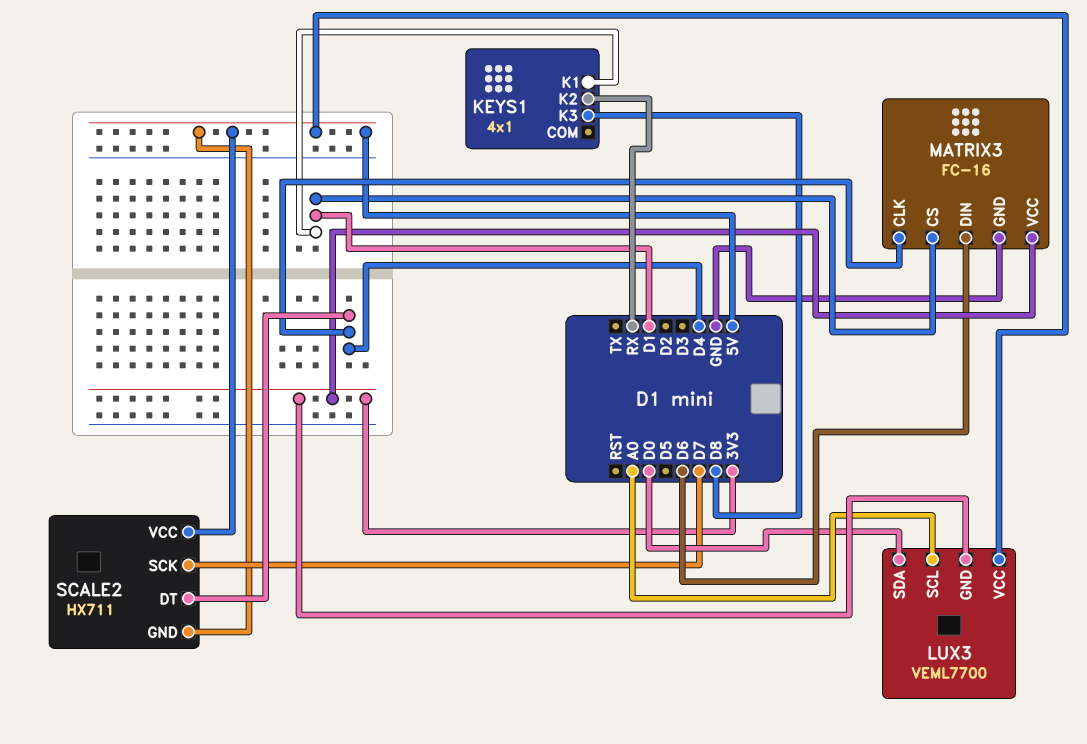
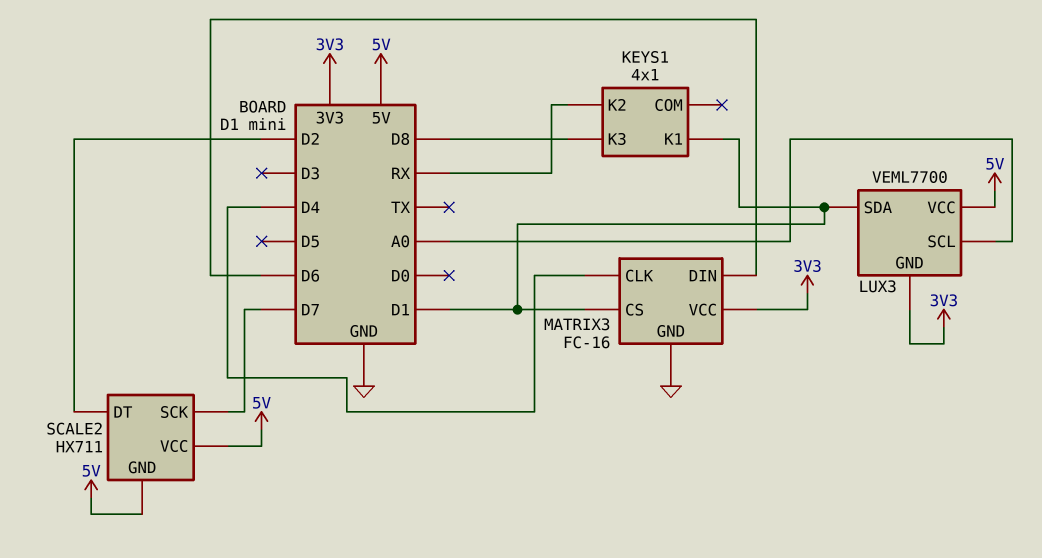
LUX3 pin SDA: D0 -> D1
SCALE2 pin DT: D4 -> D2

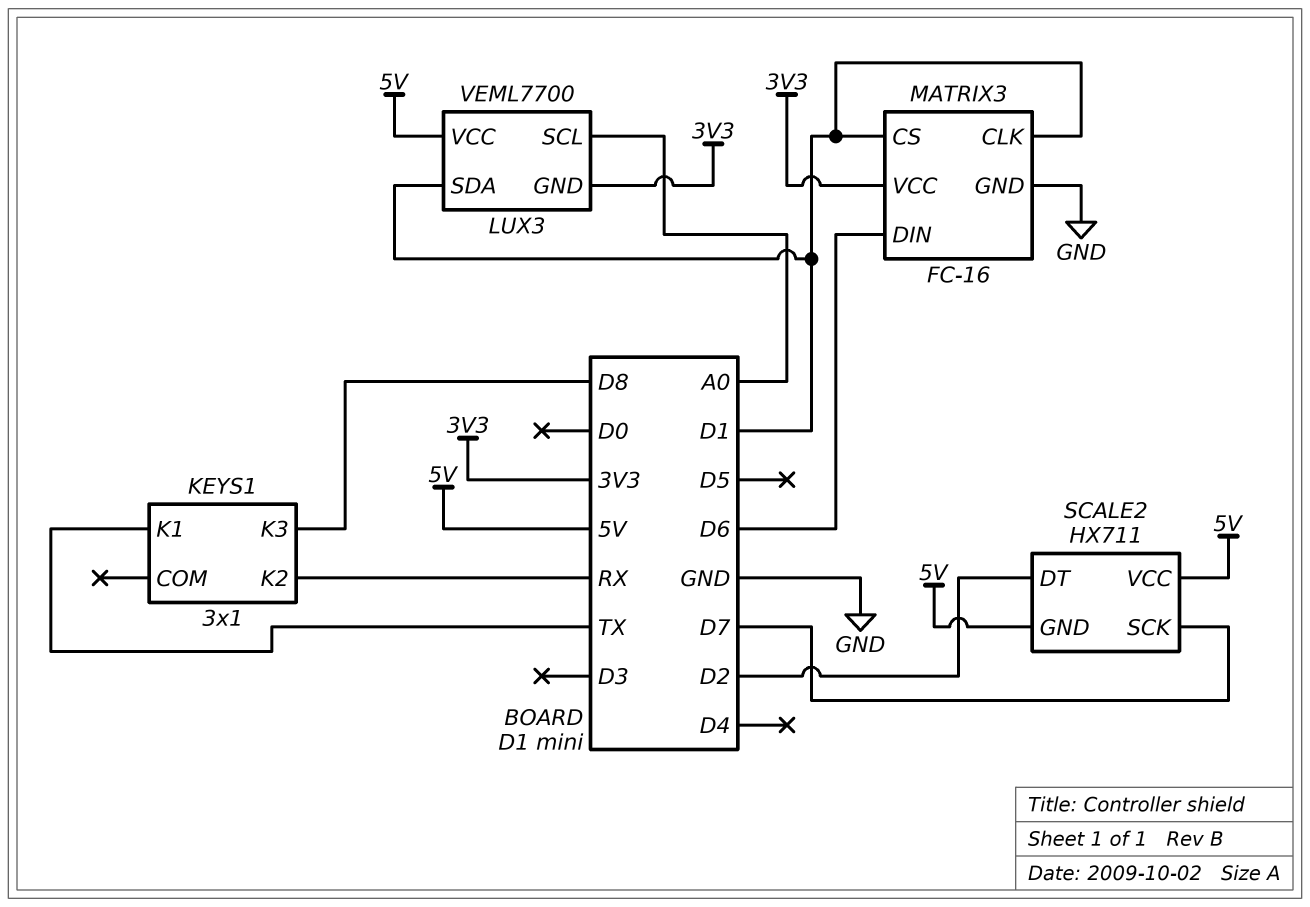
KEYS1: 4x1 -> 3x1
KEYS1 pin K1: D1 -> TX
MATRIX3 pin CLK: D4 -> D1

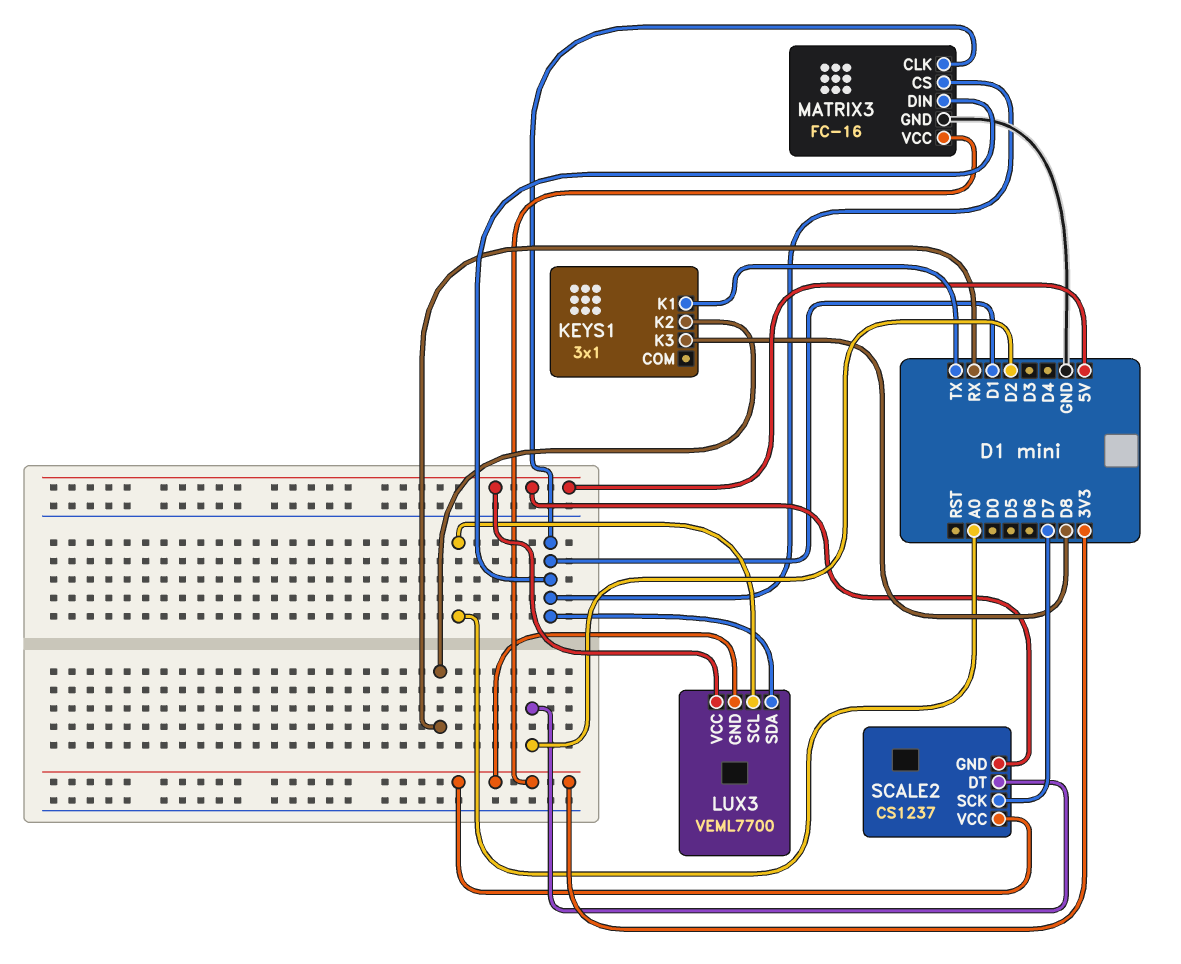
MATRIX3 pin DIN: D6 -> D1
SCALE2: HX711 -> CS1237
SCALE2 pin VCC: 5V -> 3V3

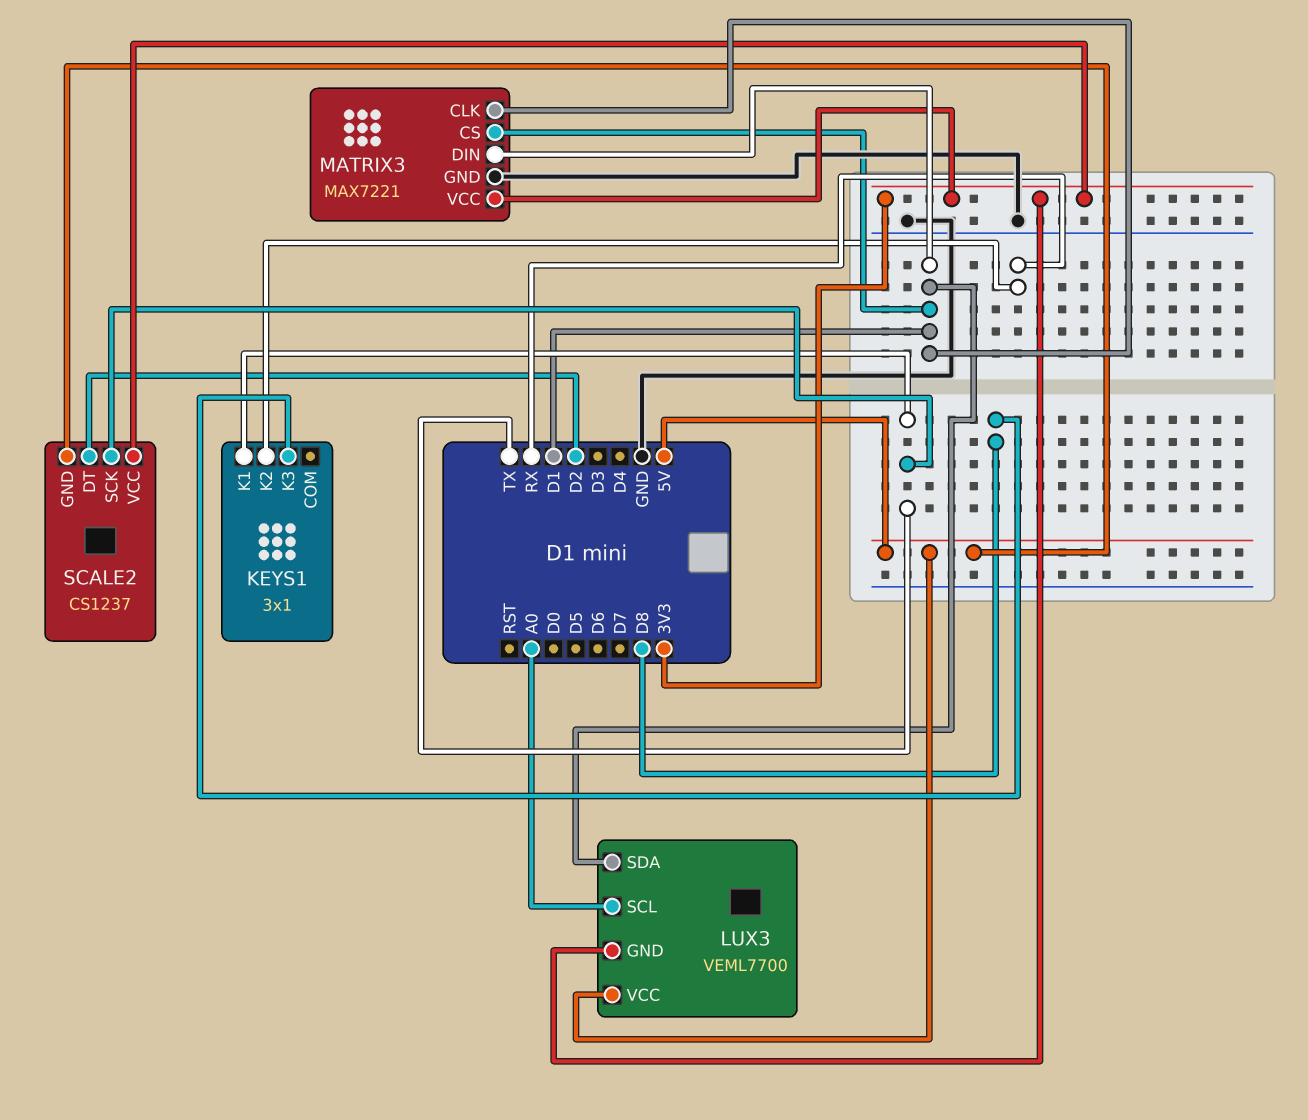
MATRIX3: FC-16 -> MAX7221
SCALE2 pin SCK: D7 -> TX

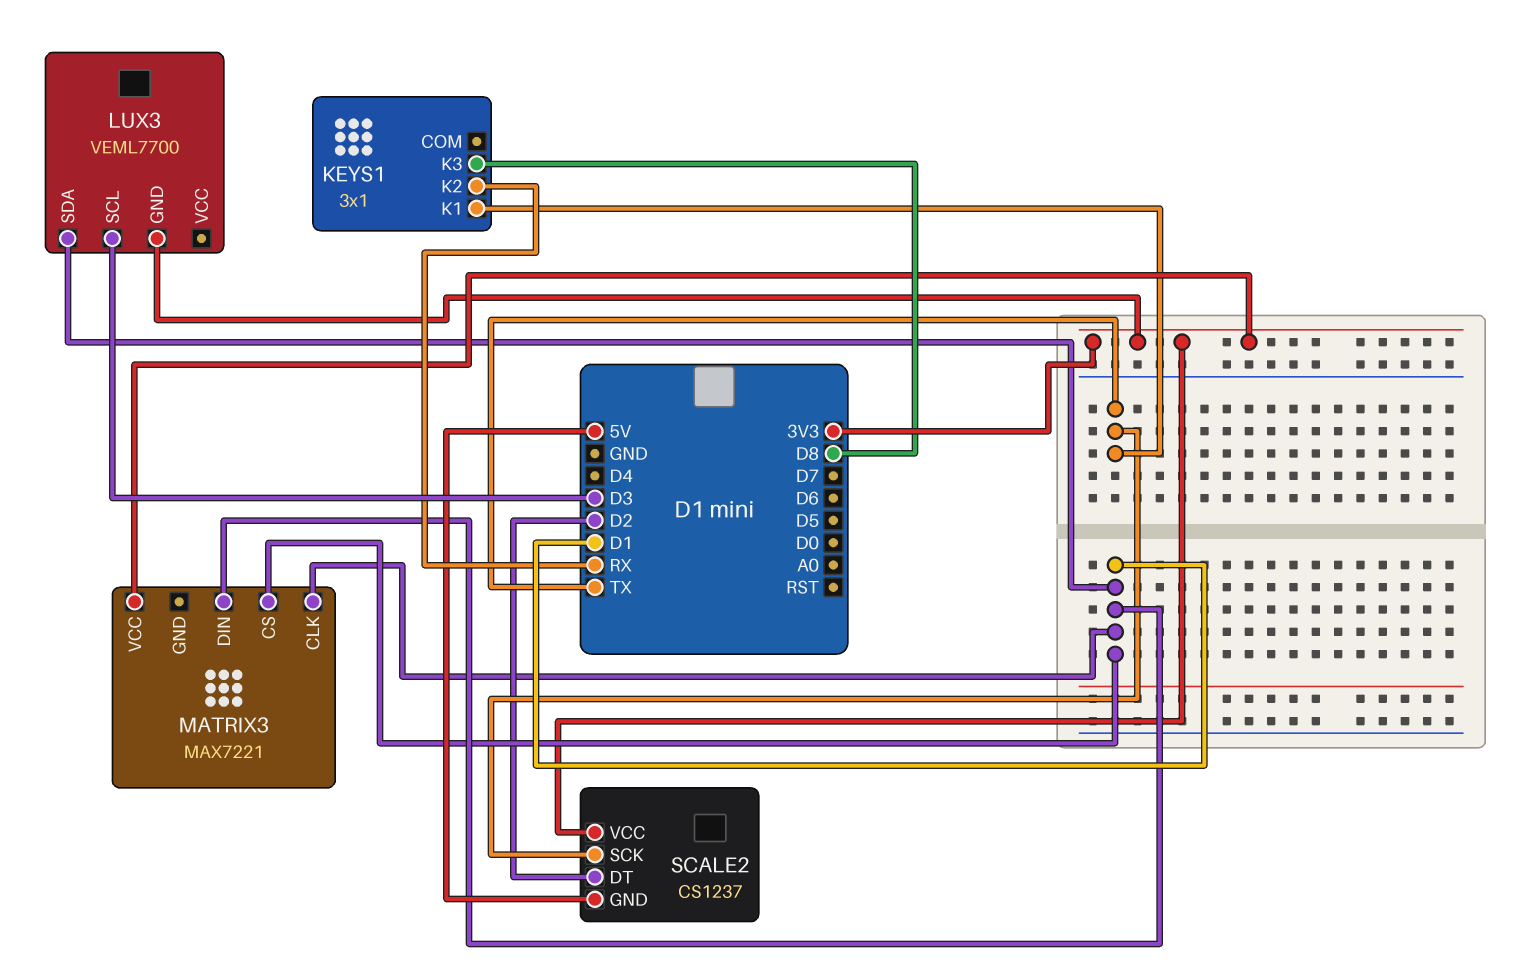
LUX3 pin SCL: A0 -> D3
LUX3 pin VCC: 5V -> none
MATRIX3 pin GND: GND -> none

